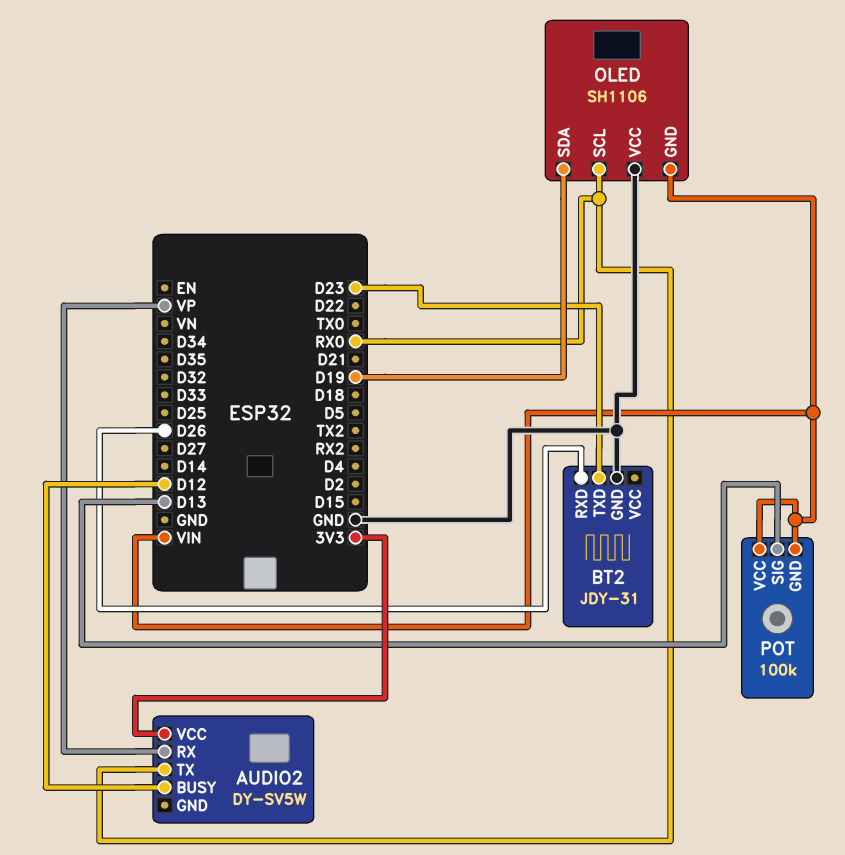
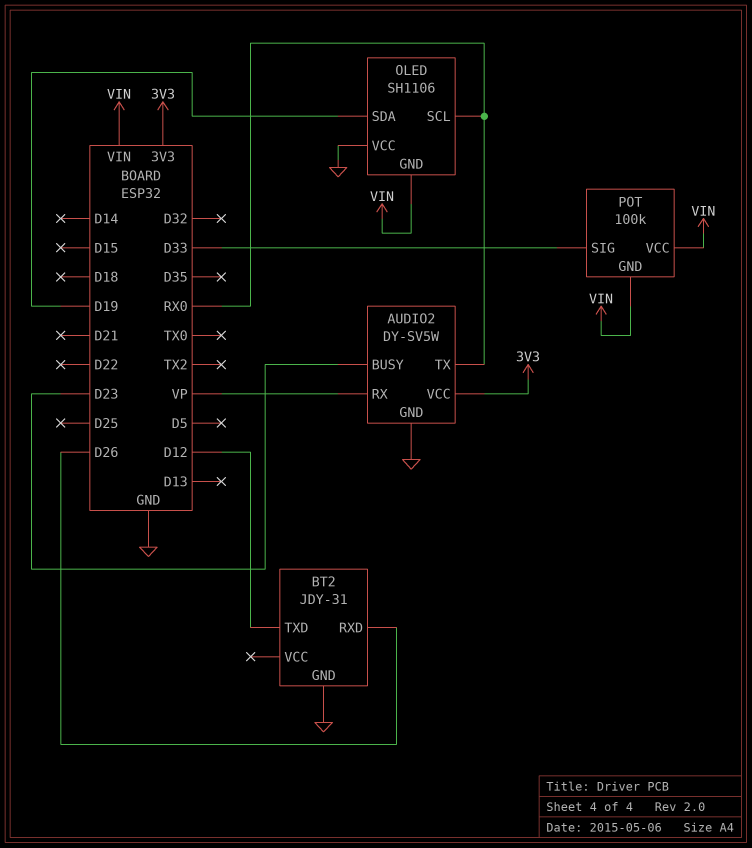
AUDIO2 pin BUSY: D12 -> D23
AUDIO2 pin GND: none -> GND
BT2 pin TXD: D23 -> D12
POT pin SIG: D13 -> D33

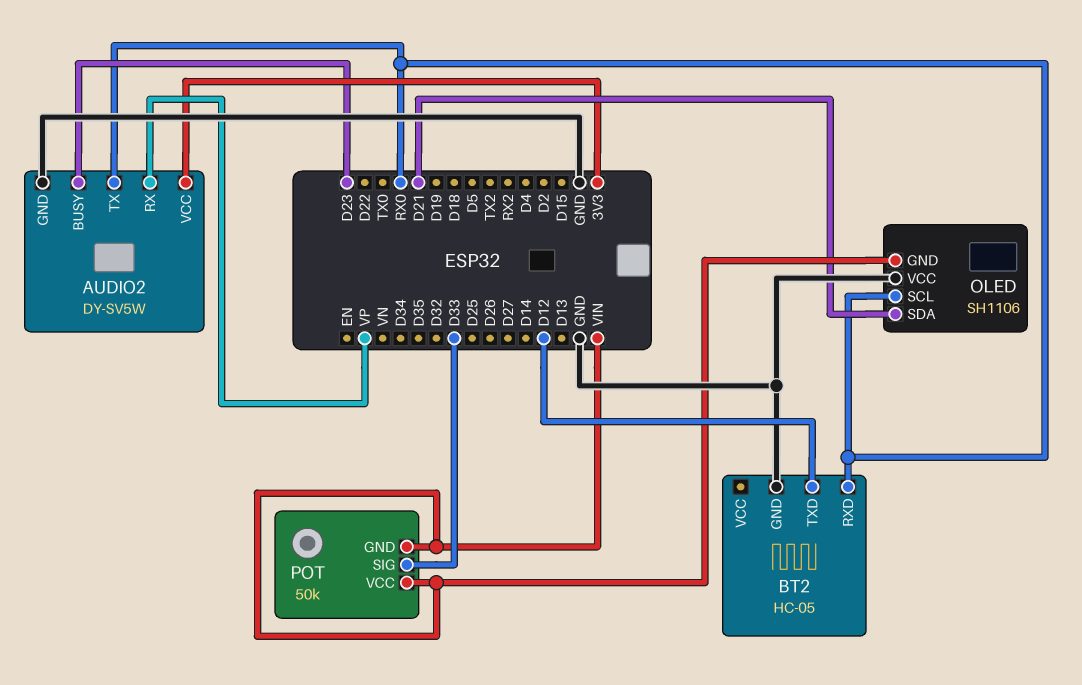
BT2: JDY-31 -> HC-05
BT2 pin RXD: D26 -> RX0
OLED pin SDA: D19 -> D21
POT: 100k -> 50k

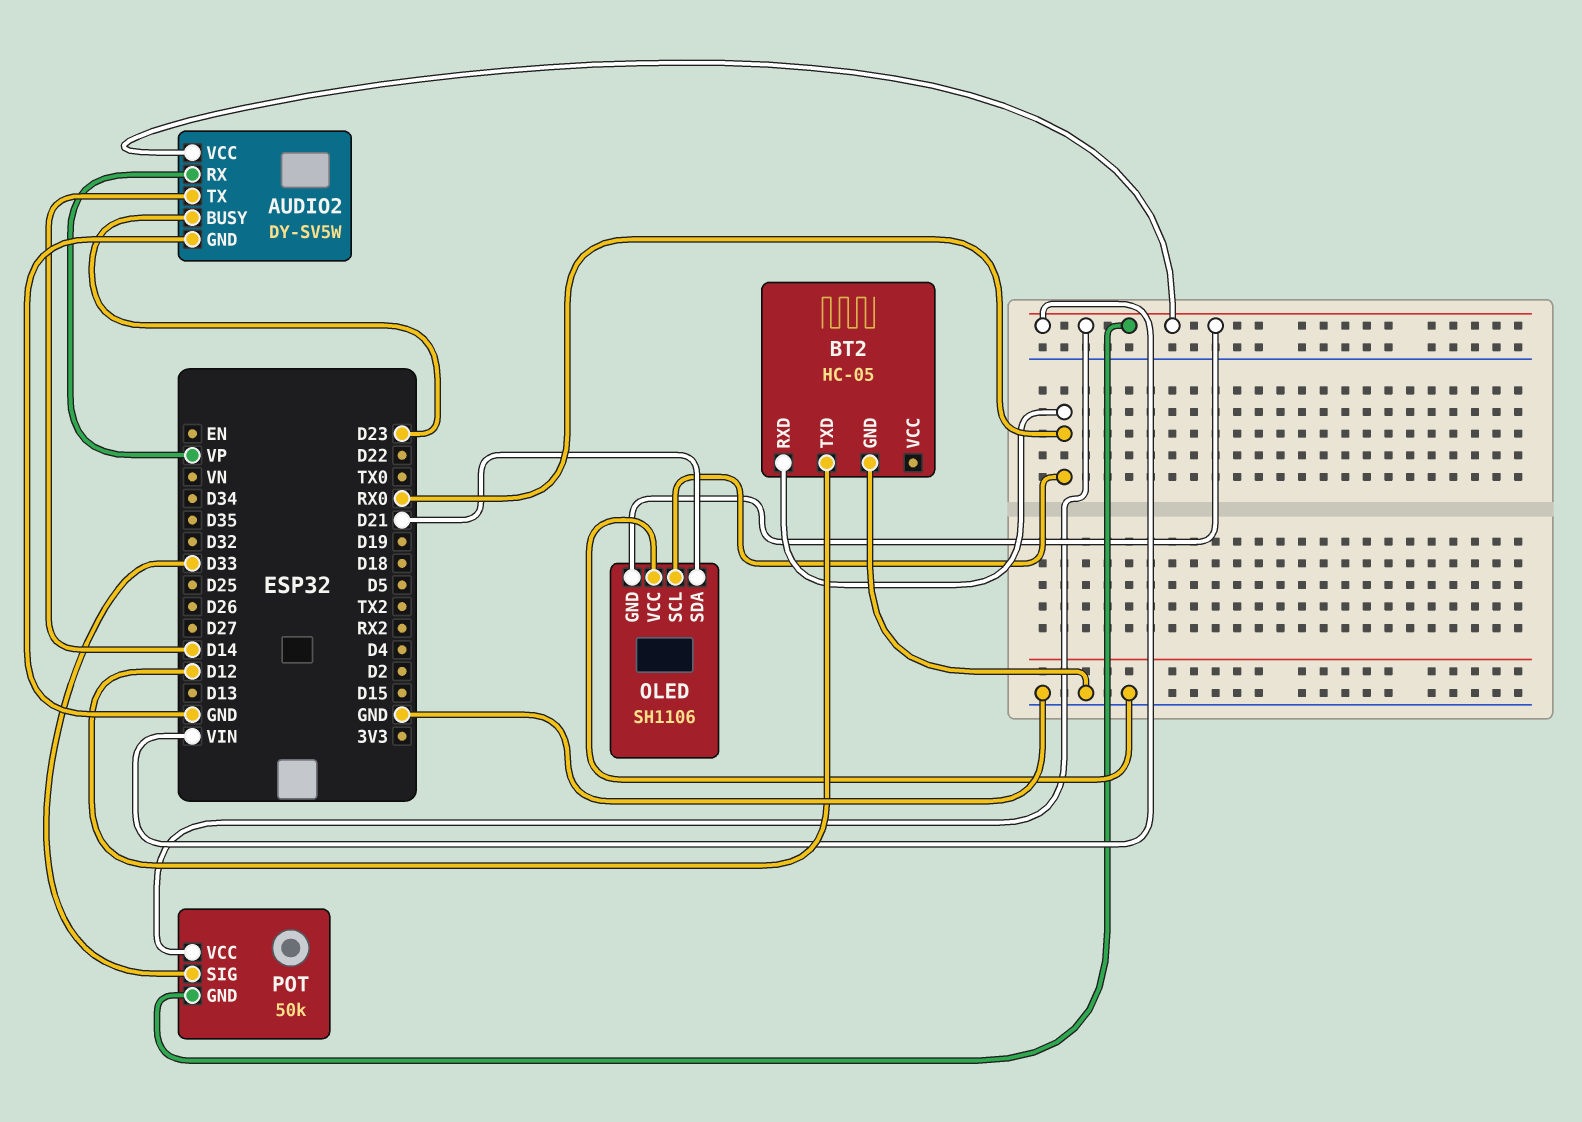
AUDIO2 pin TX: RX0 -> D14
AUDIO2 pin VCC: 3V3 -> VIN

